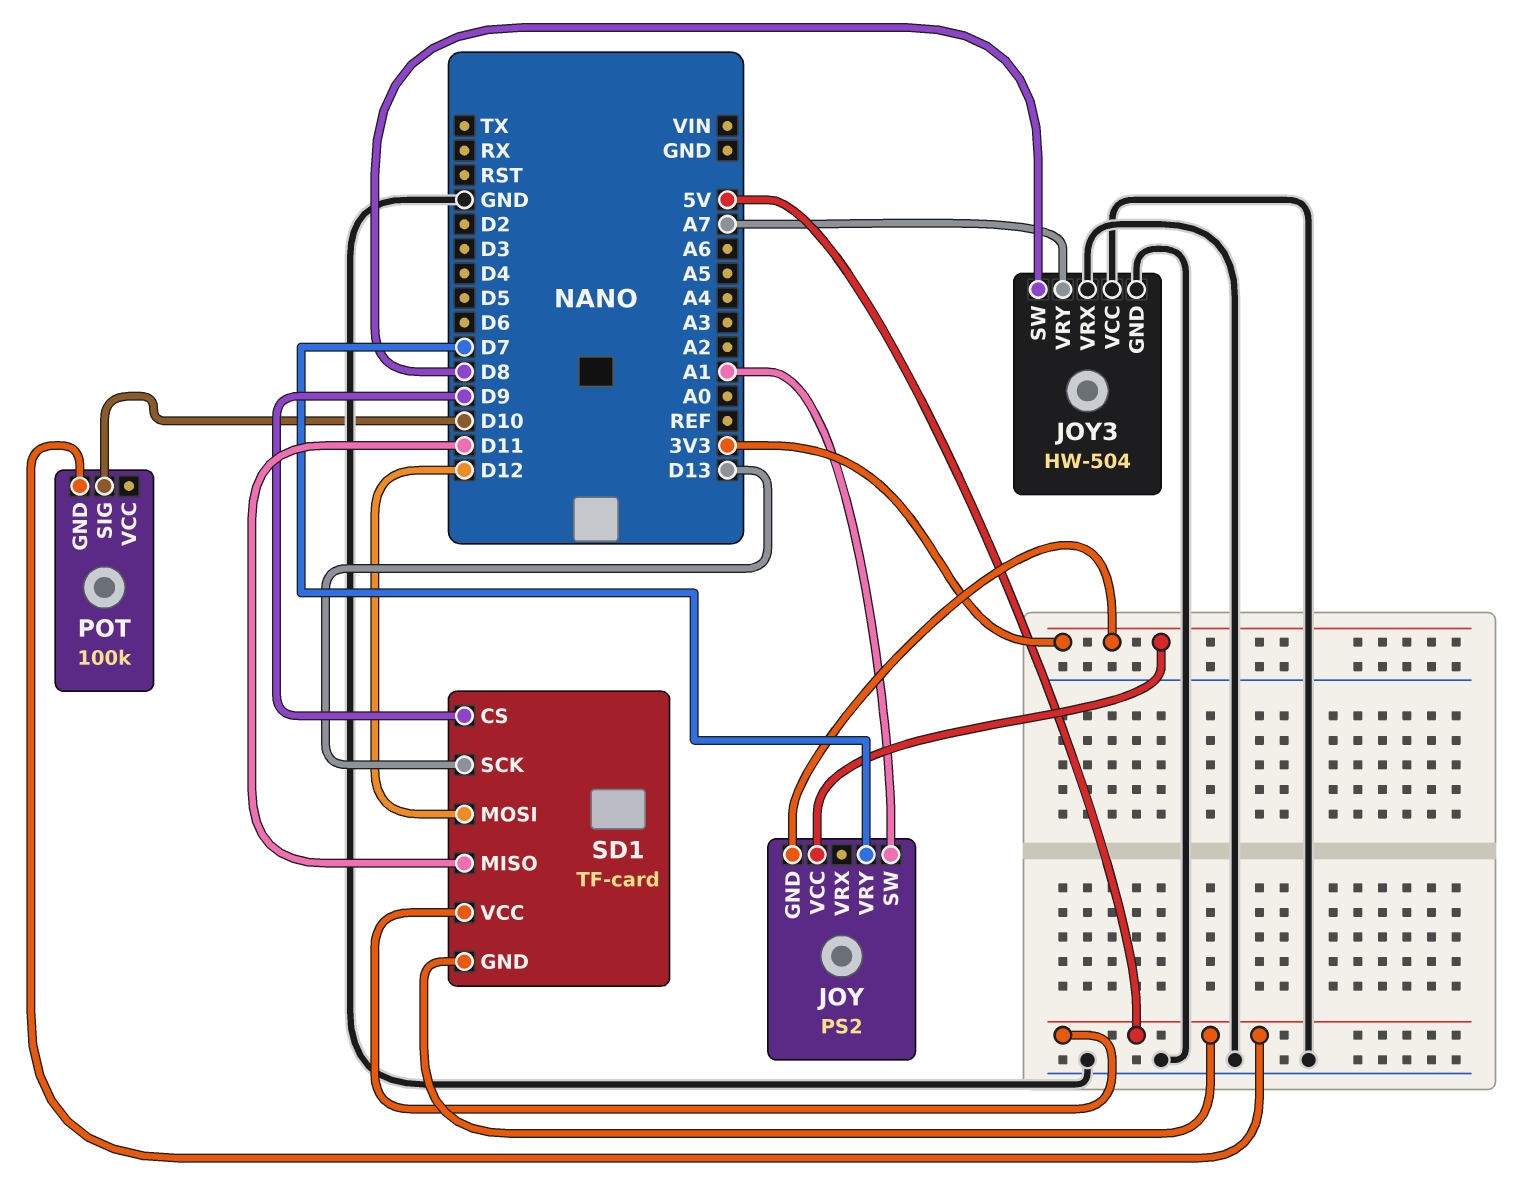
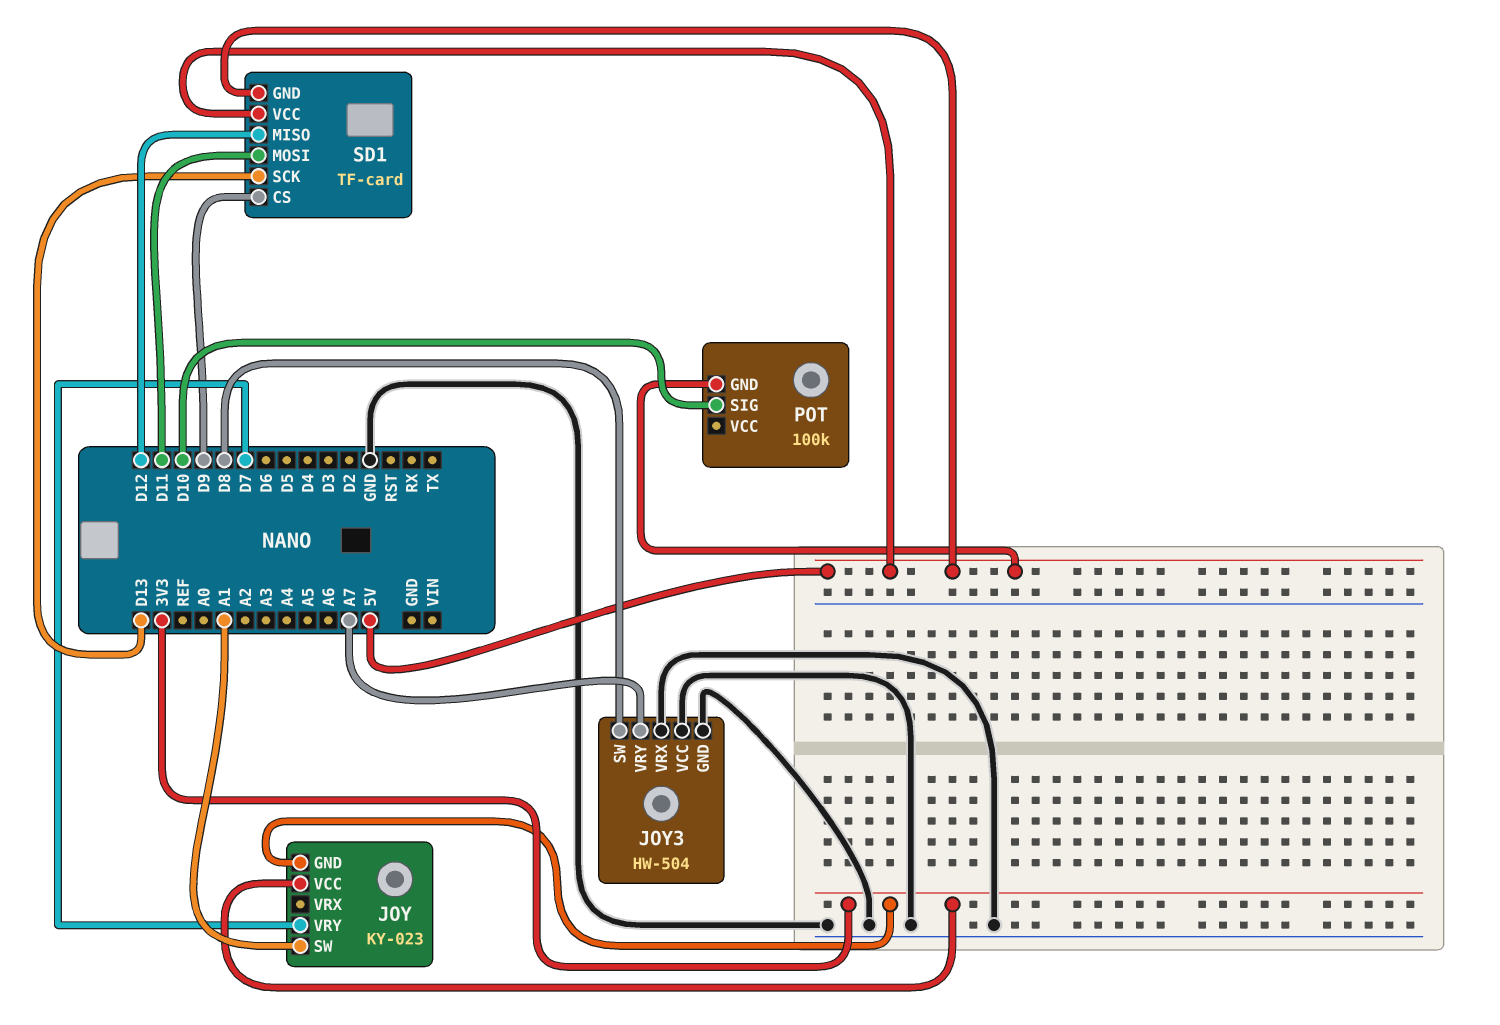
JOY: PS2 -> KY-023
SD1 pin MISO: D11 -> D12
SD1 pin MOSI: D12 -> D11

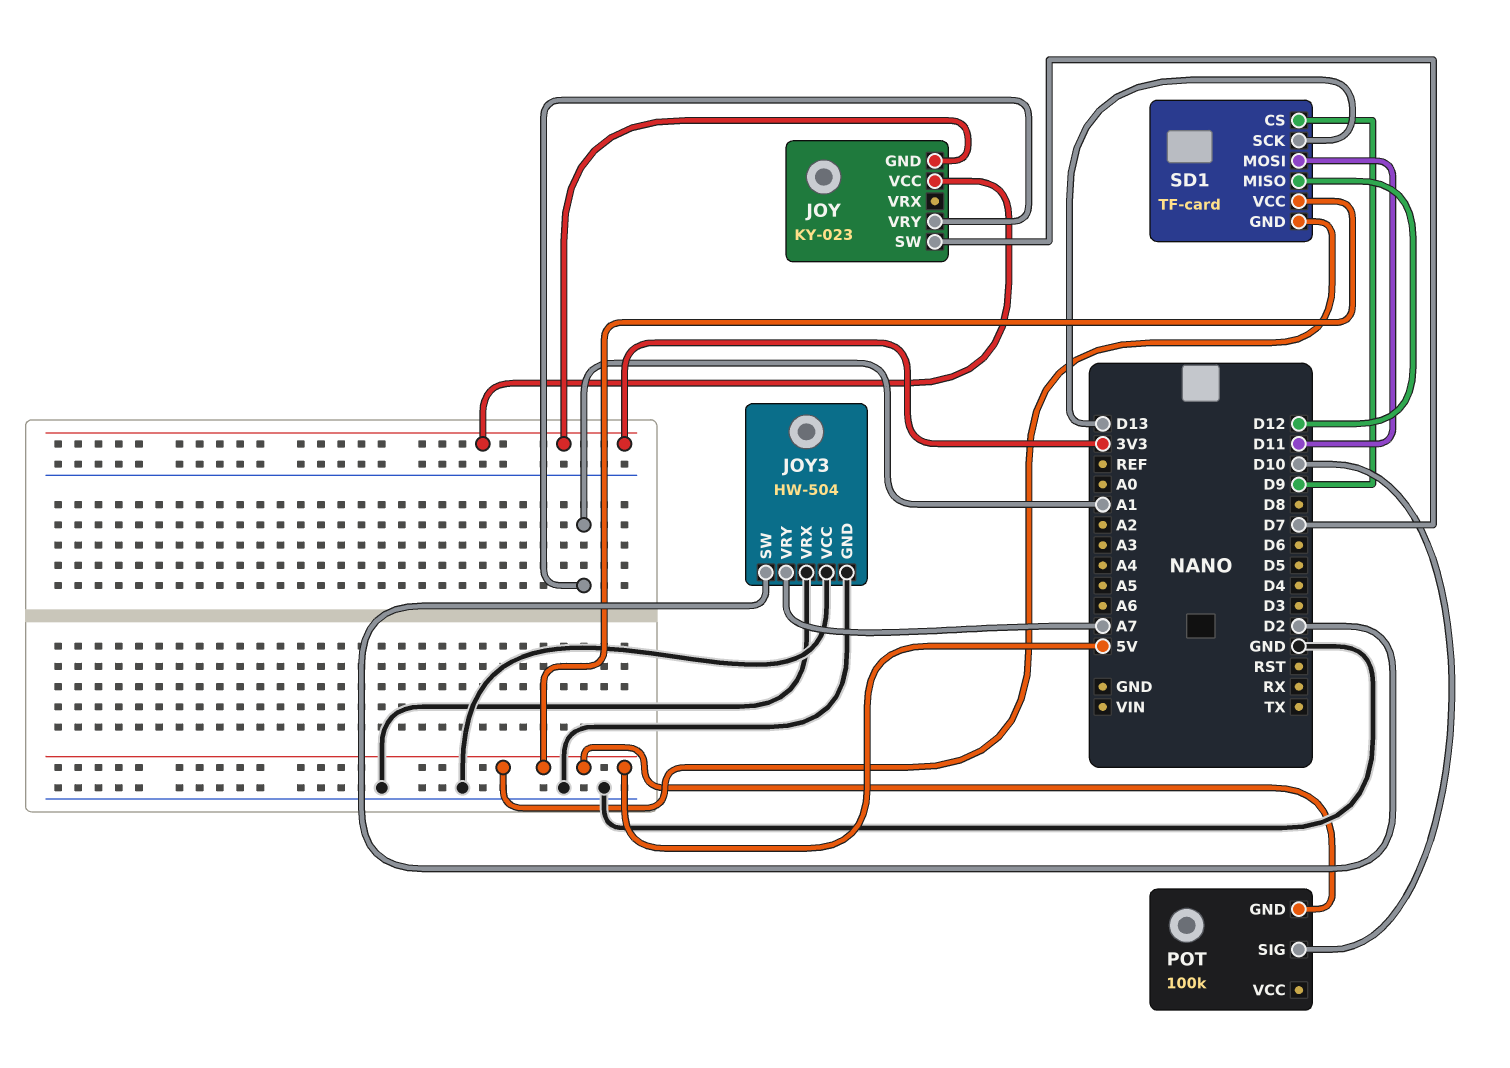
JOY pin SW: A1 -> D7
JOY pin VRY: D7 -> A1
JOY3 pin SW: D8 -> D2

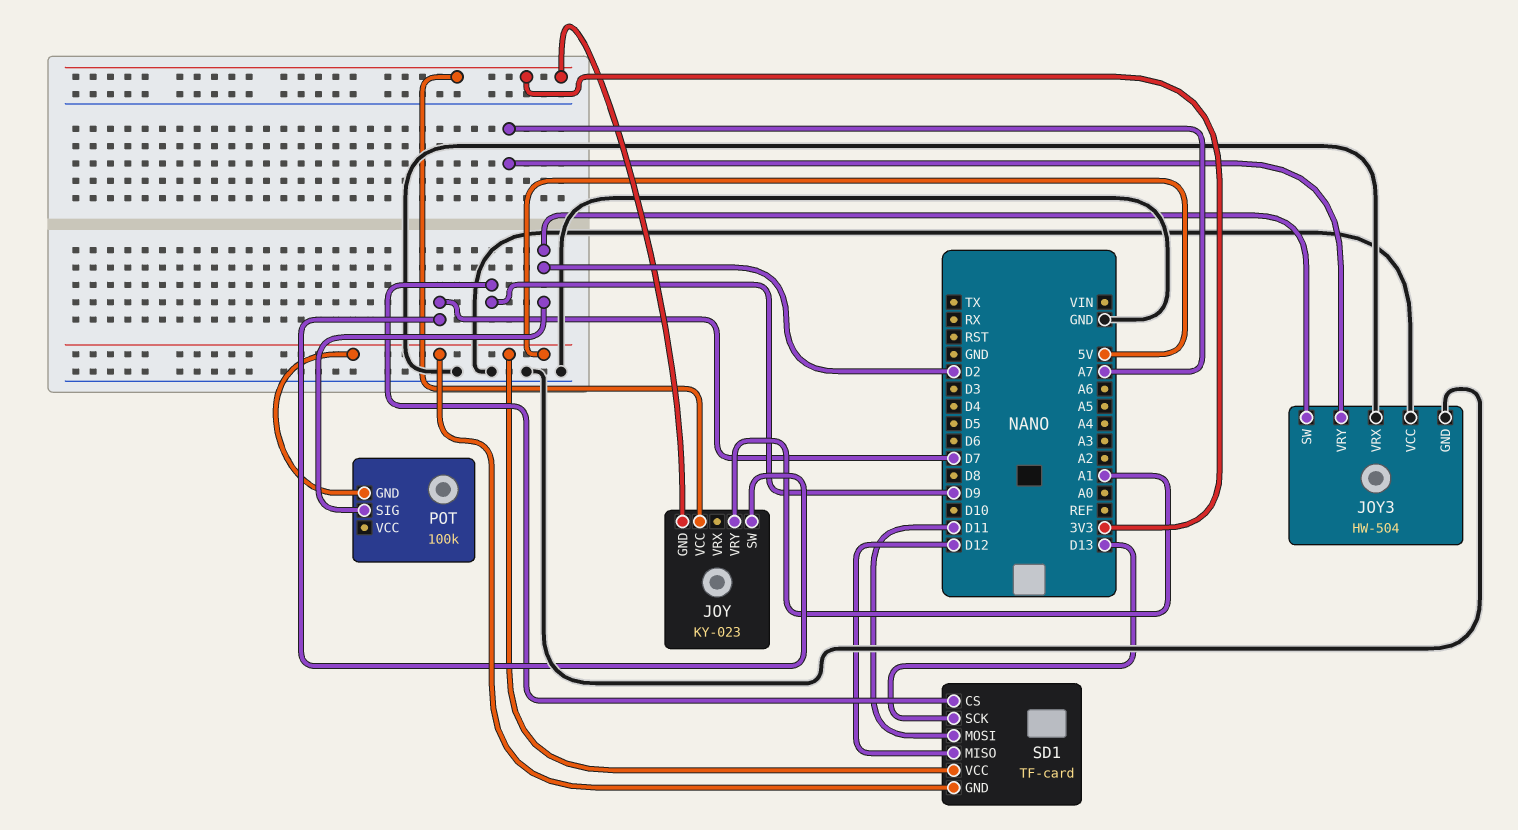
POT pin SIG: D10 -> D2

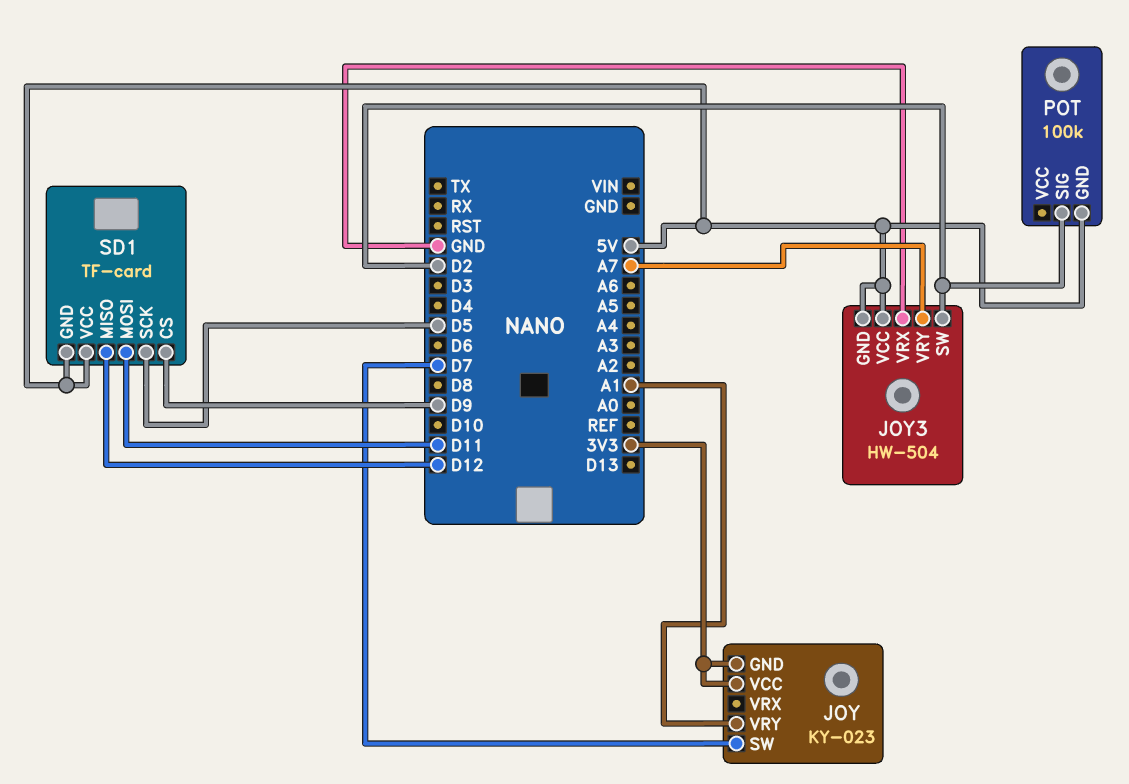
JOY3 pin GND: GND -> 5V
JOY3 pin VCC: GND -> 5V
SD1 pin SCK: D13 -> D5

